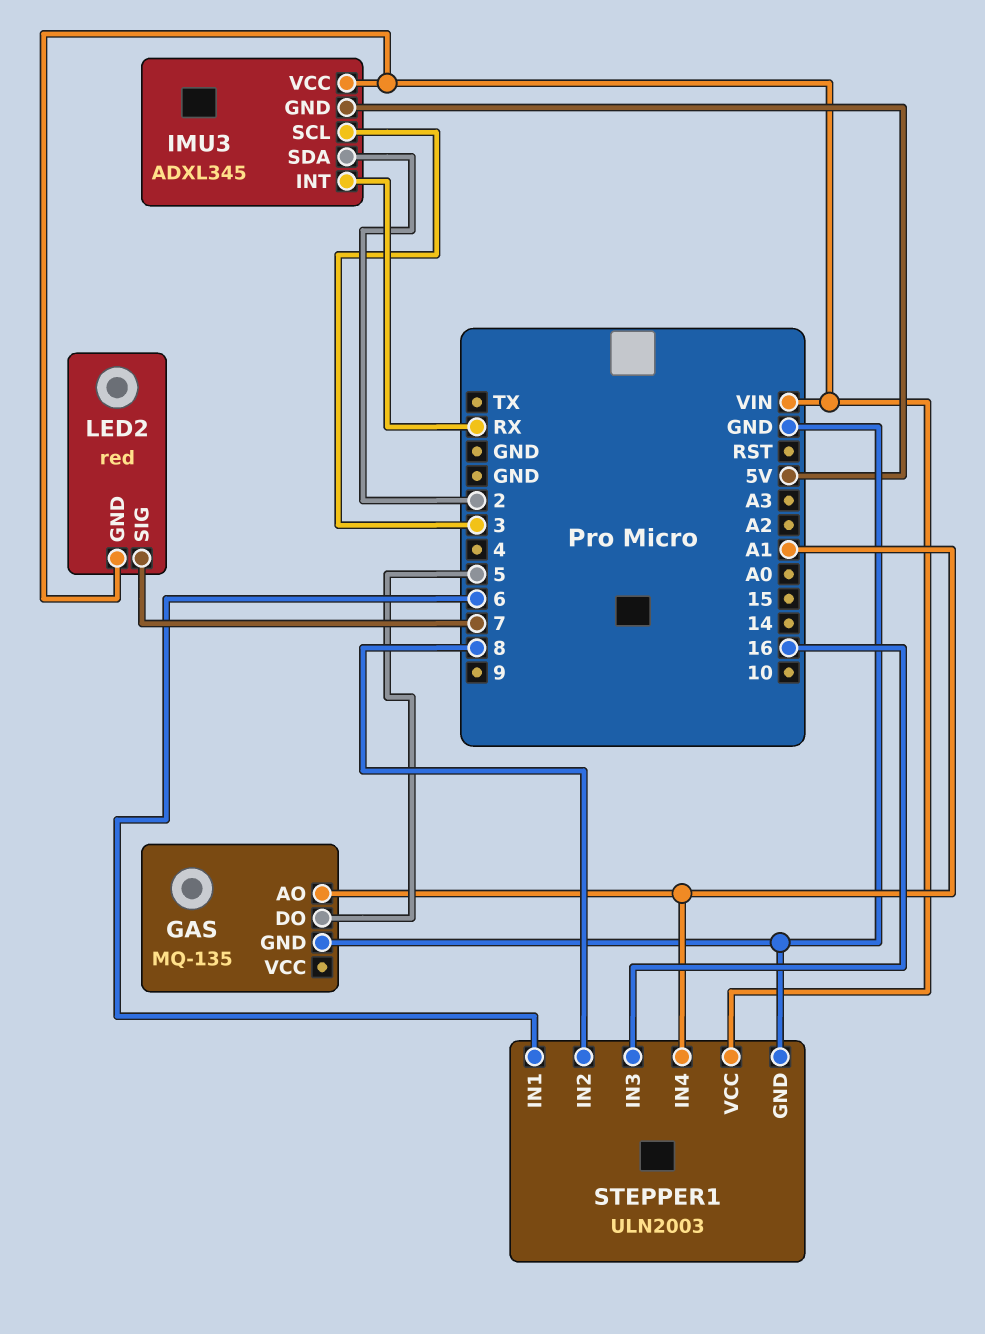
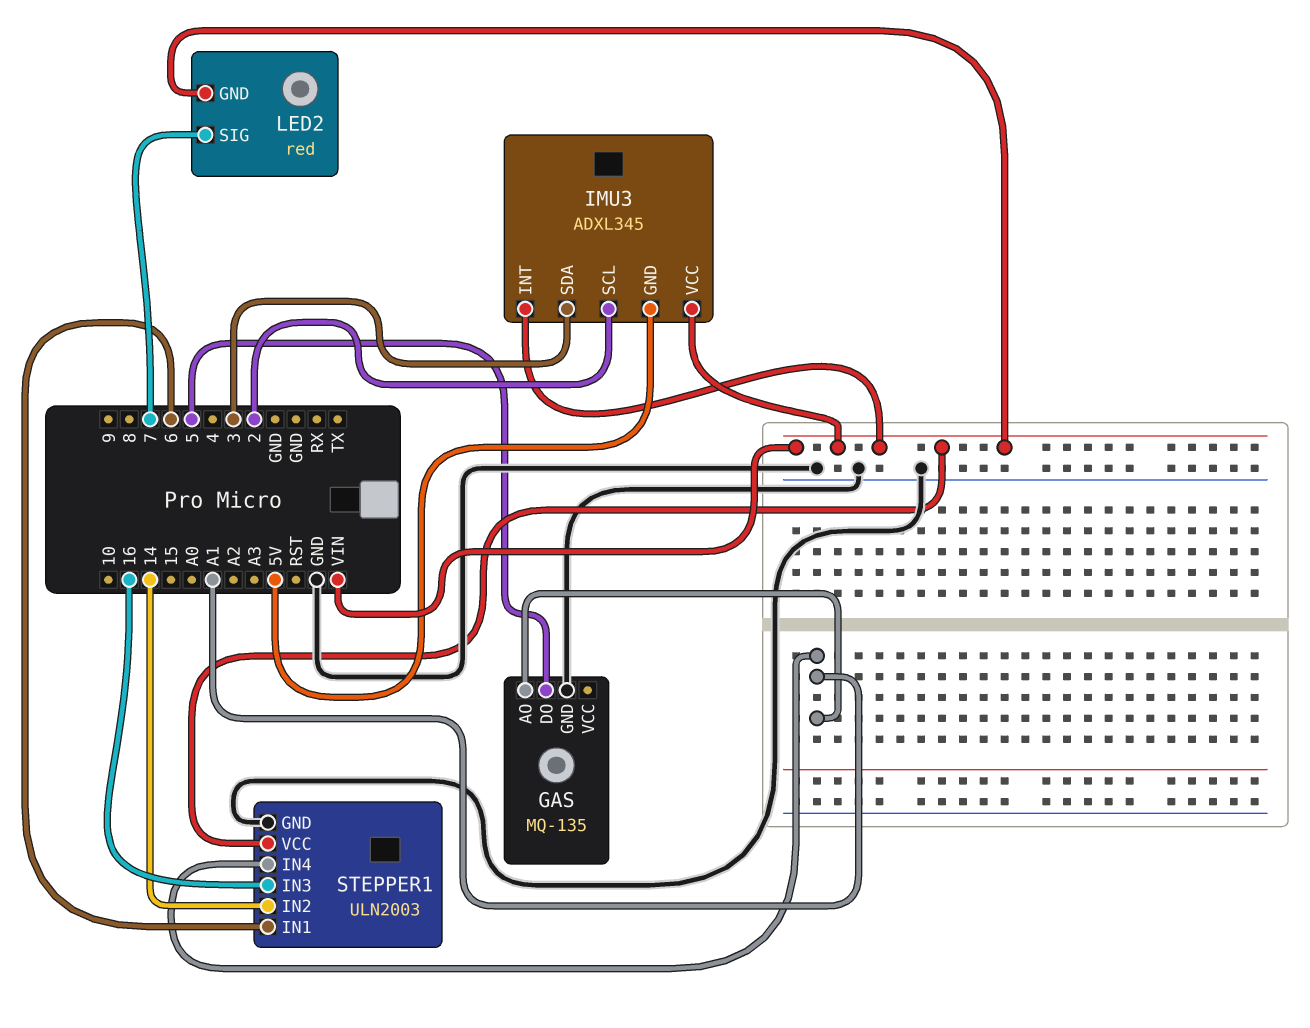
IMU3 pin INT: RX -> VIN
IMU3 pin SCL: 3 -> 2
IMU3 pin SDA: 2 -> 3
STEPPER1 pin IN2: 8 -> 14

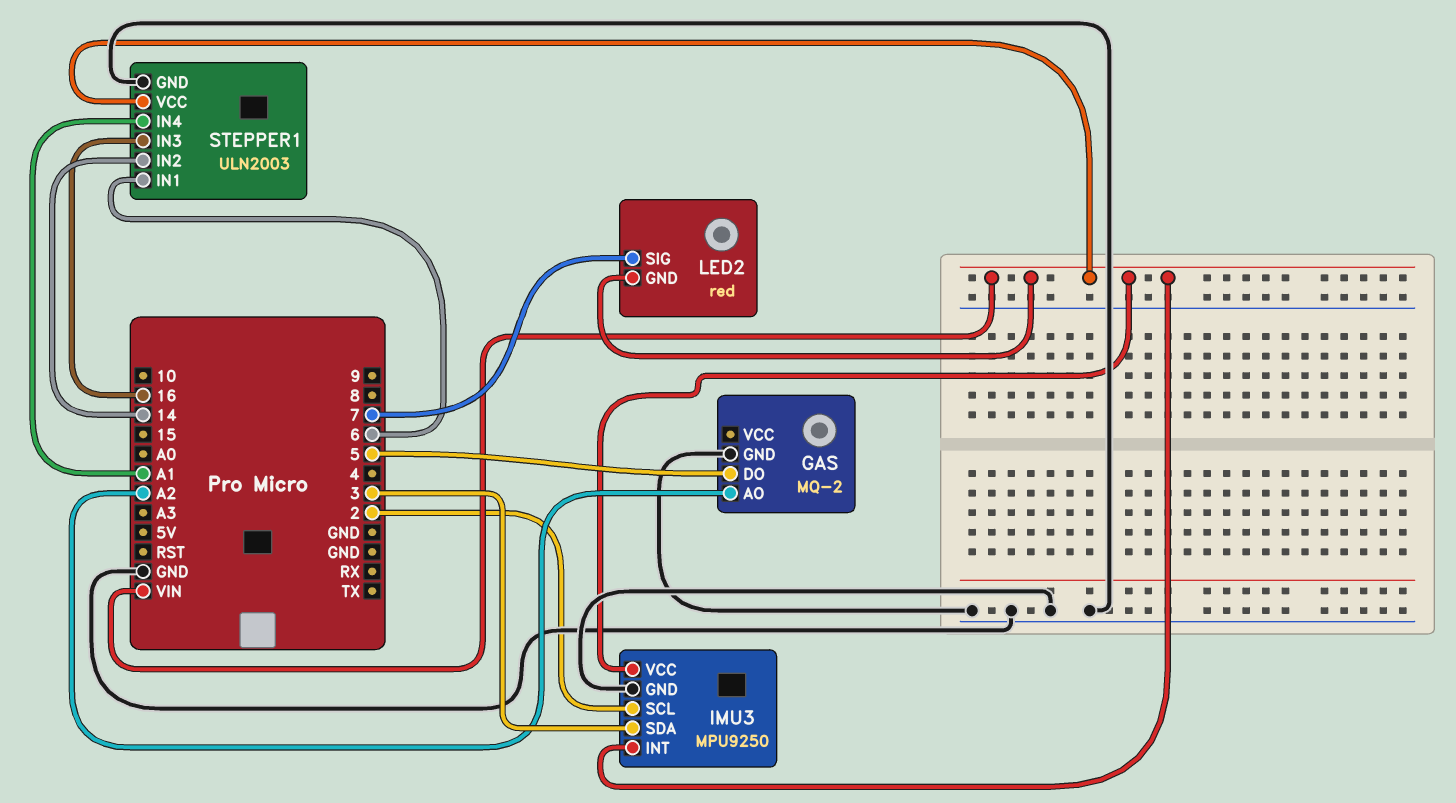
GAS: MQ-135 -> MQ-2
GAS pin AO: A1 -> A2
IMU3: ADXL345 -> MPU9250
IMU3 pin GND: 5V -> GND

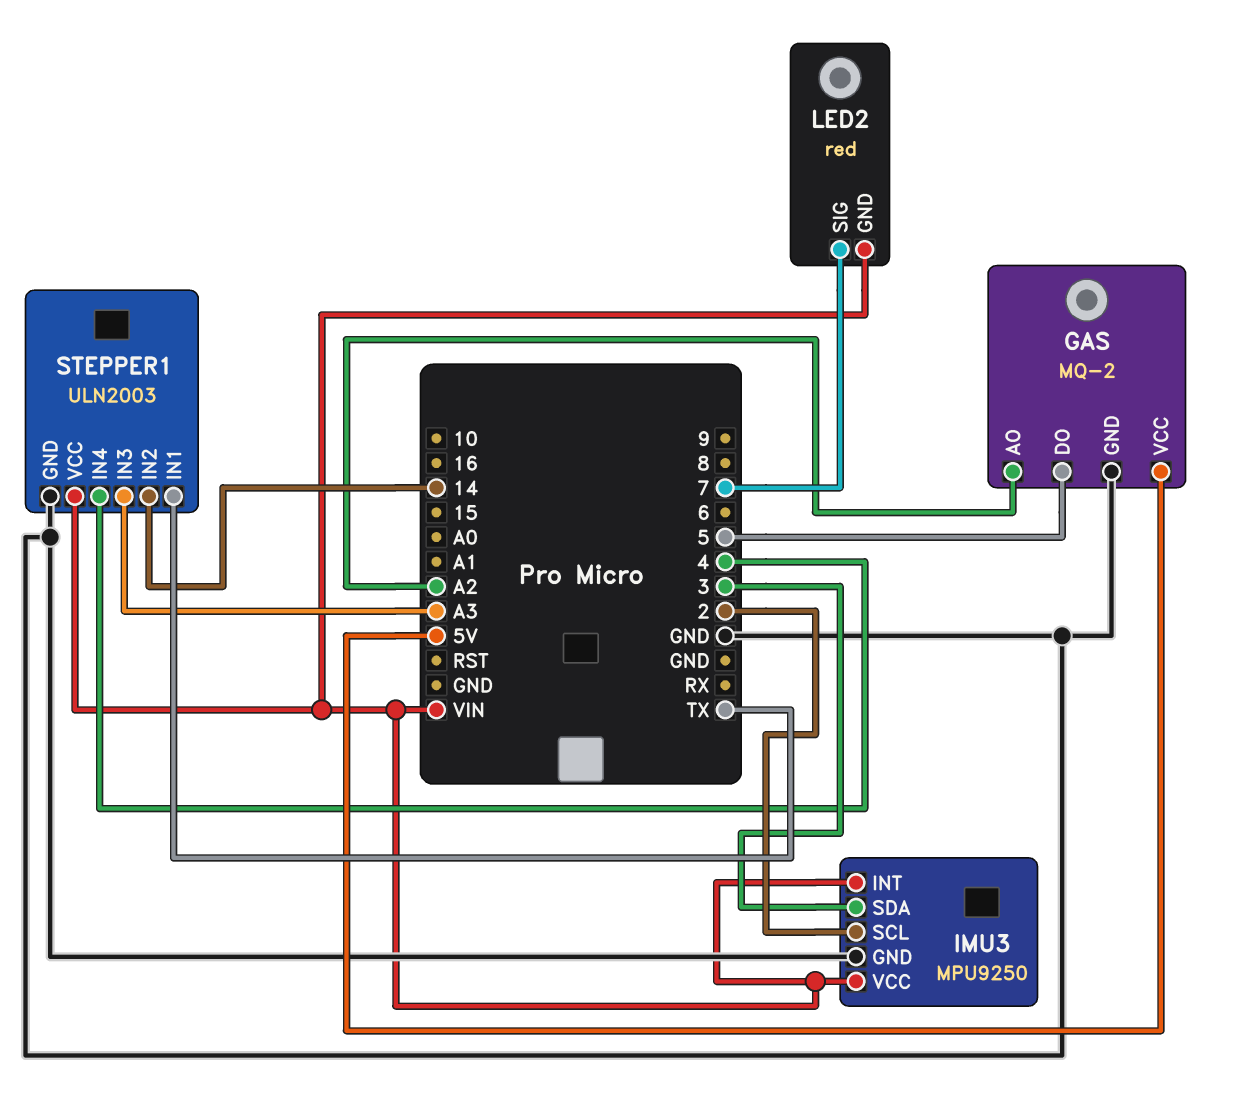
GAS pin VCC: none -> 5V
STEPPER1 pin IN1: 6 -> TX
STEPPER1 pin IN3: 16 -> A3
STEPPER1 pin IN4: A1 -> 4

